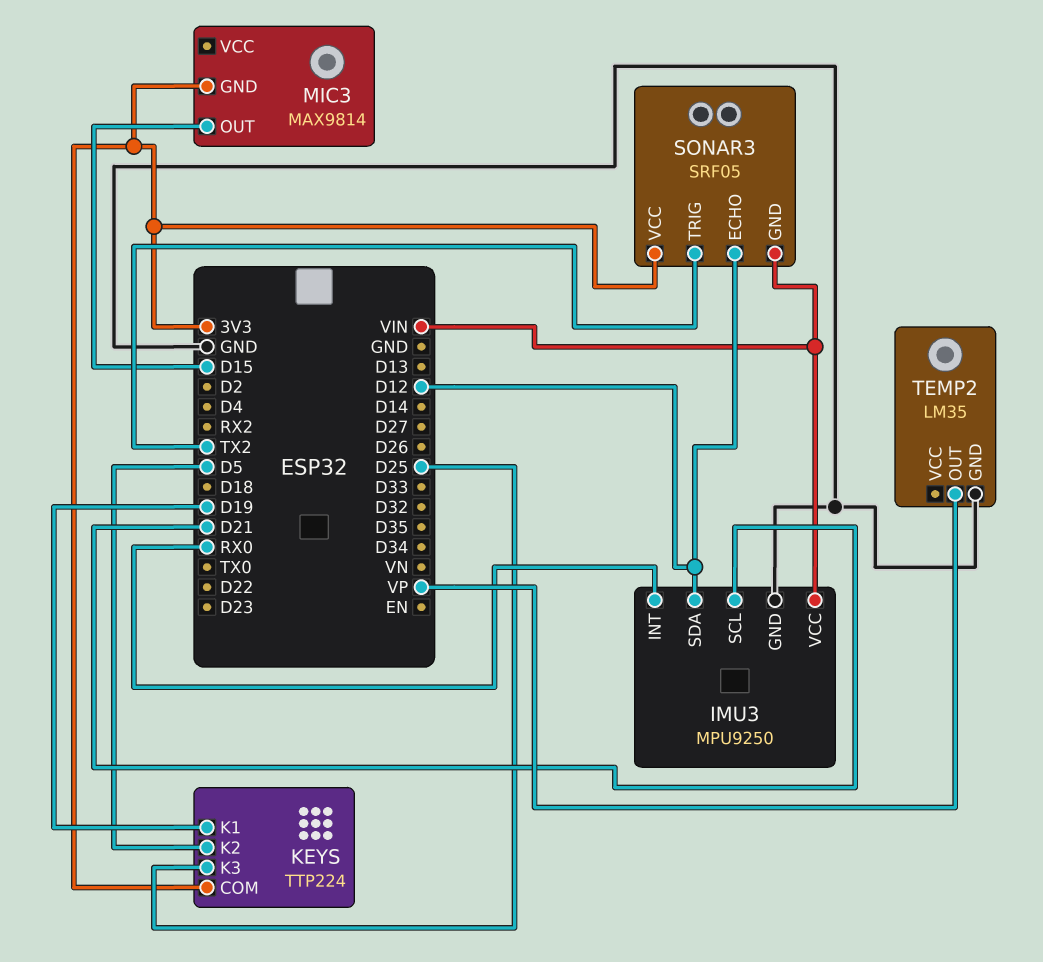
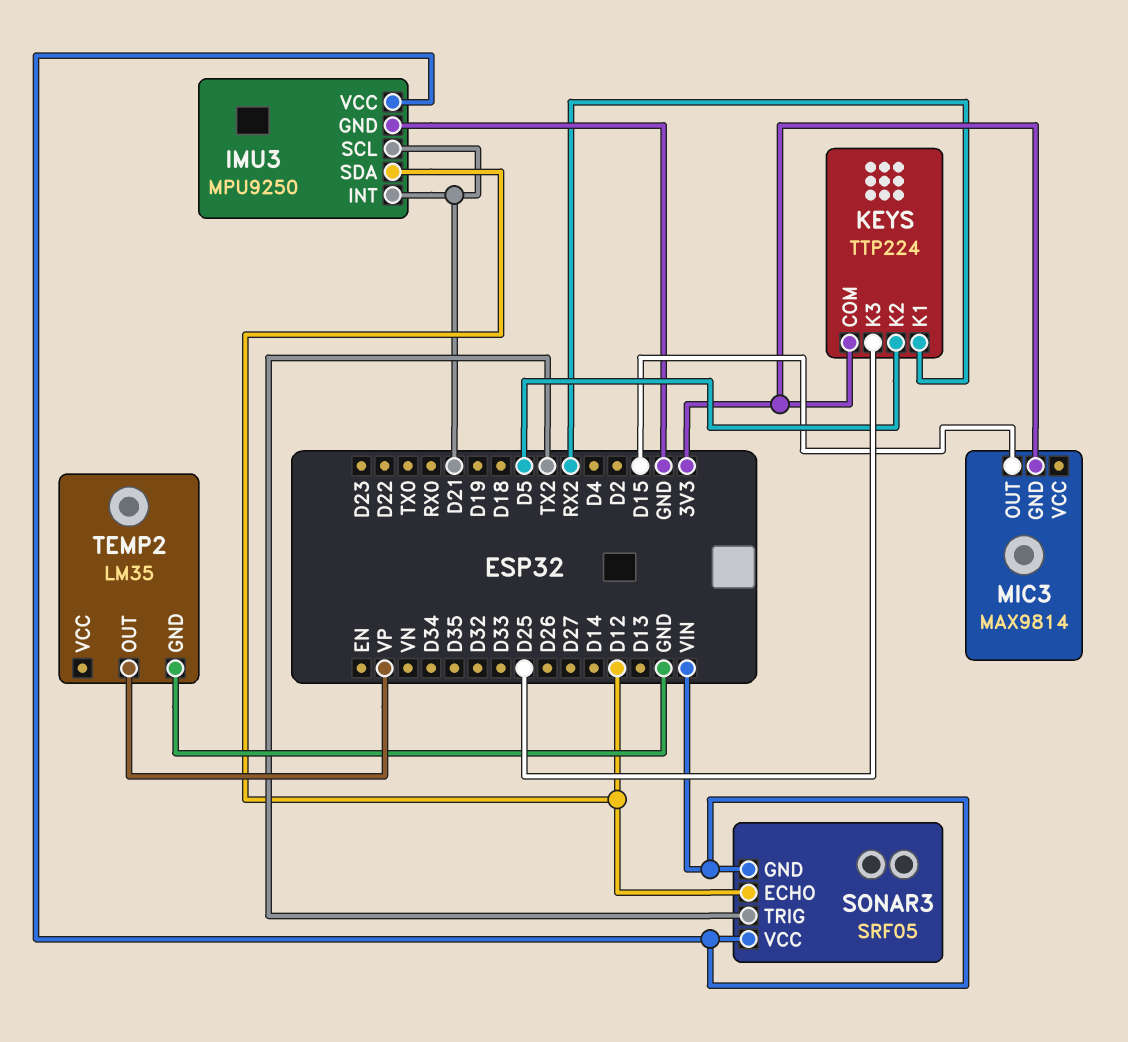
IMU3 pin INT: RX0 -> D21
KEYS pin K1: D19 -> RX2
SONAR3 pin VCC: 3V3 -> VIN

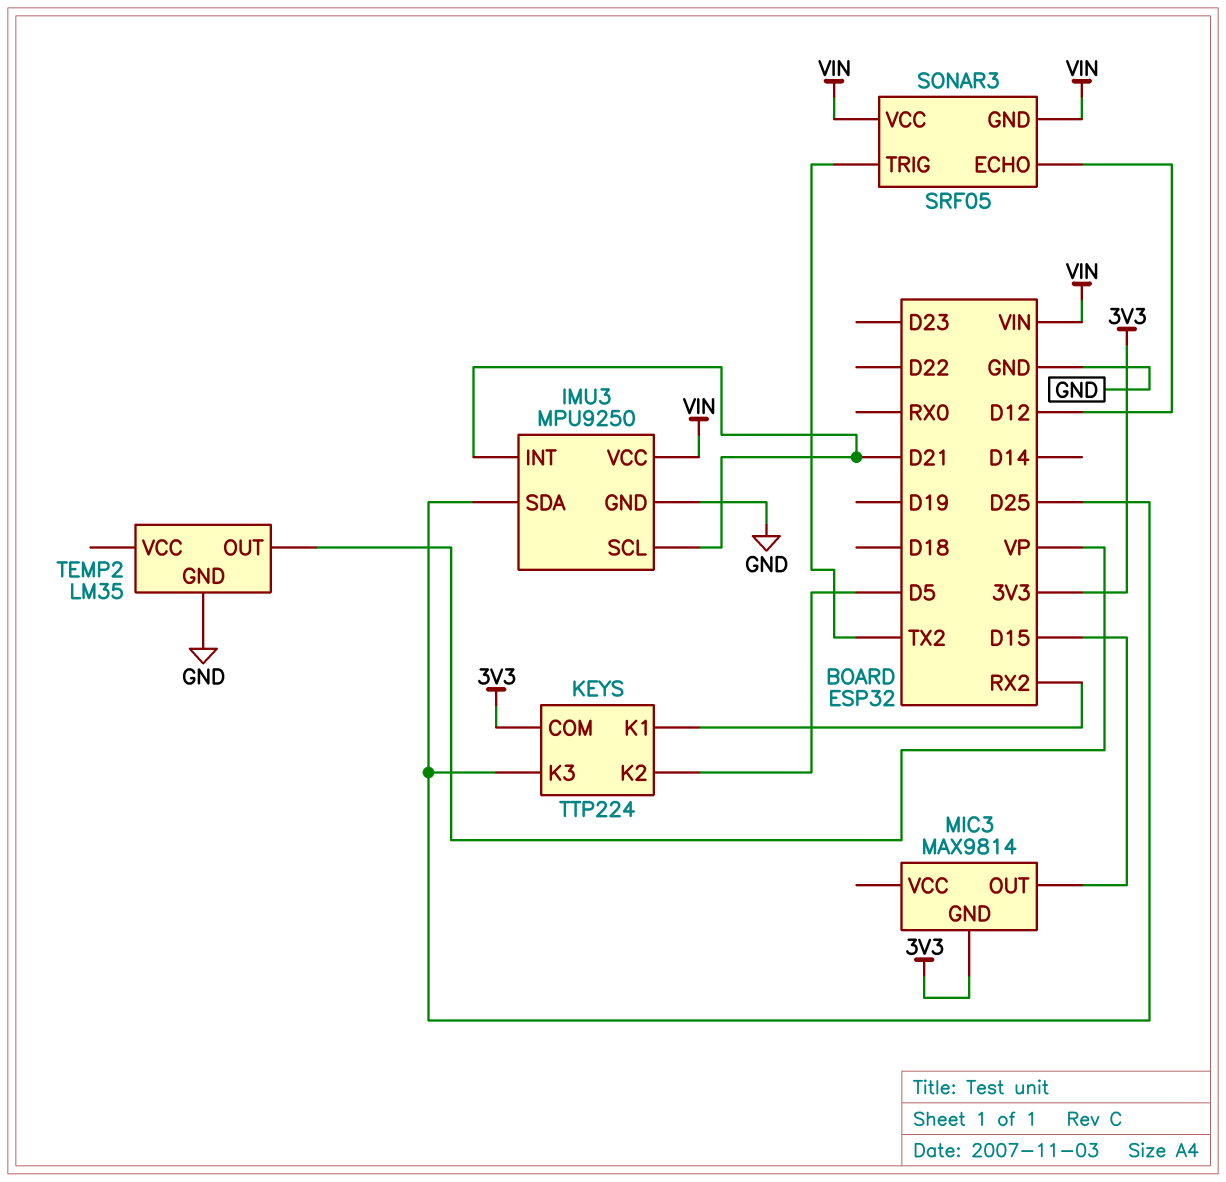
IMU3 pin SDA: D12 -> D25

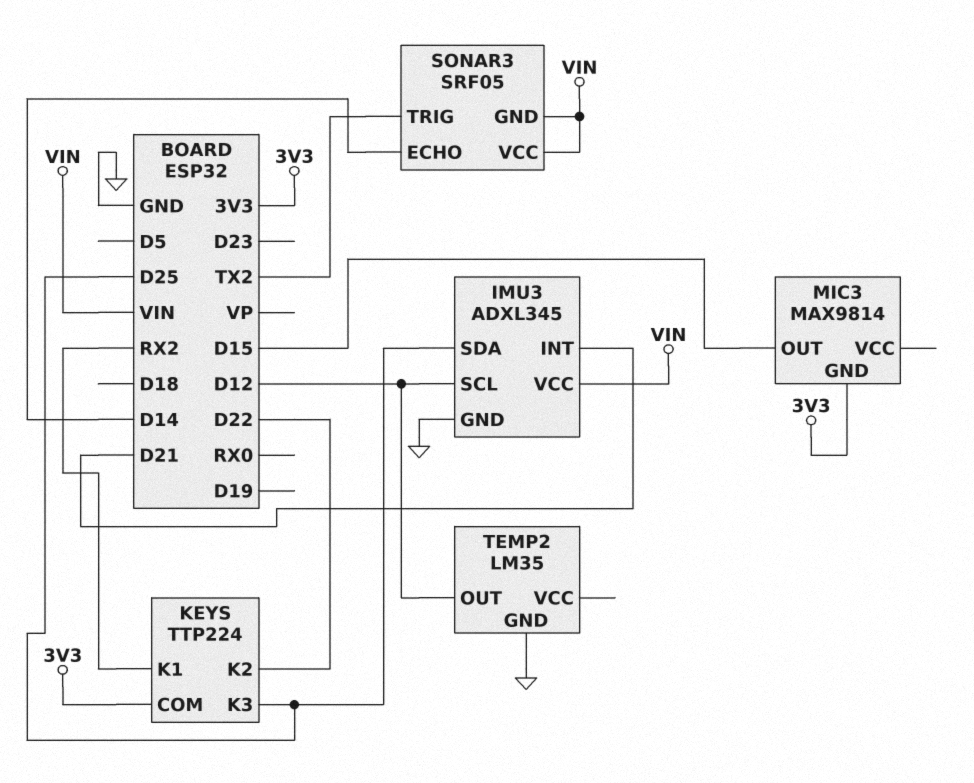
IMU3: MPU9250 -> ADXL345
IMU3 pin SCL: D21 -> D12
KEYS pin K2: D5 -> D22
SONAR3 pin ECHO: D12 -> D14
TEMP2 pin OUT: VP -> D12

